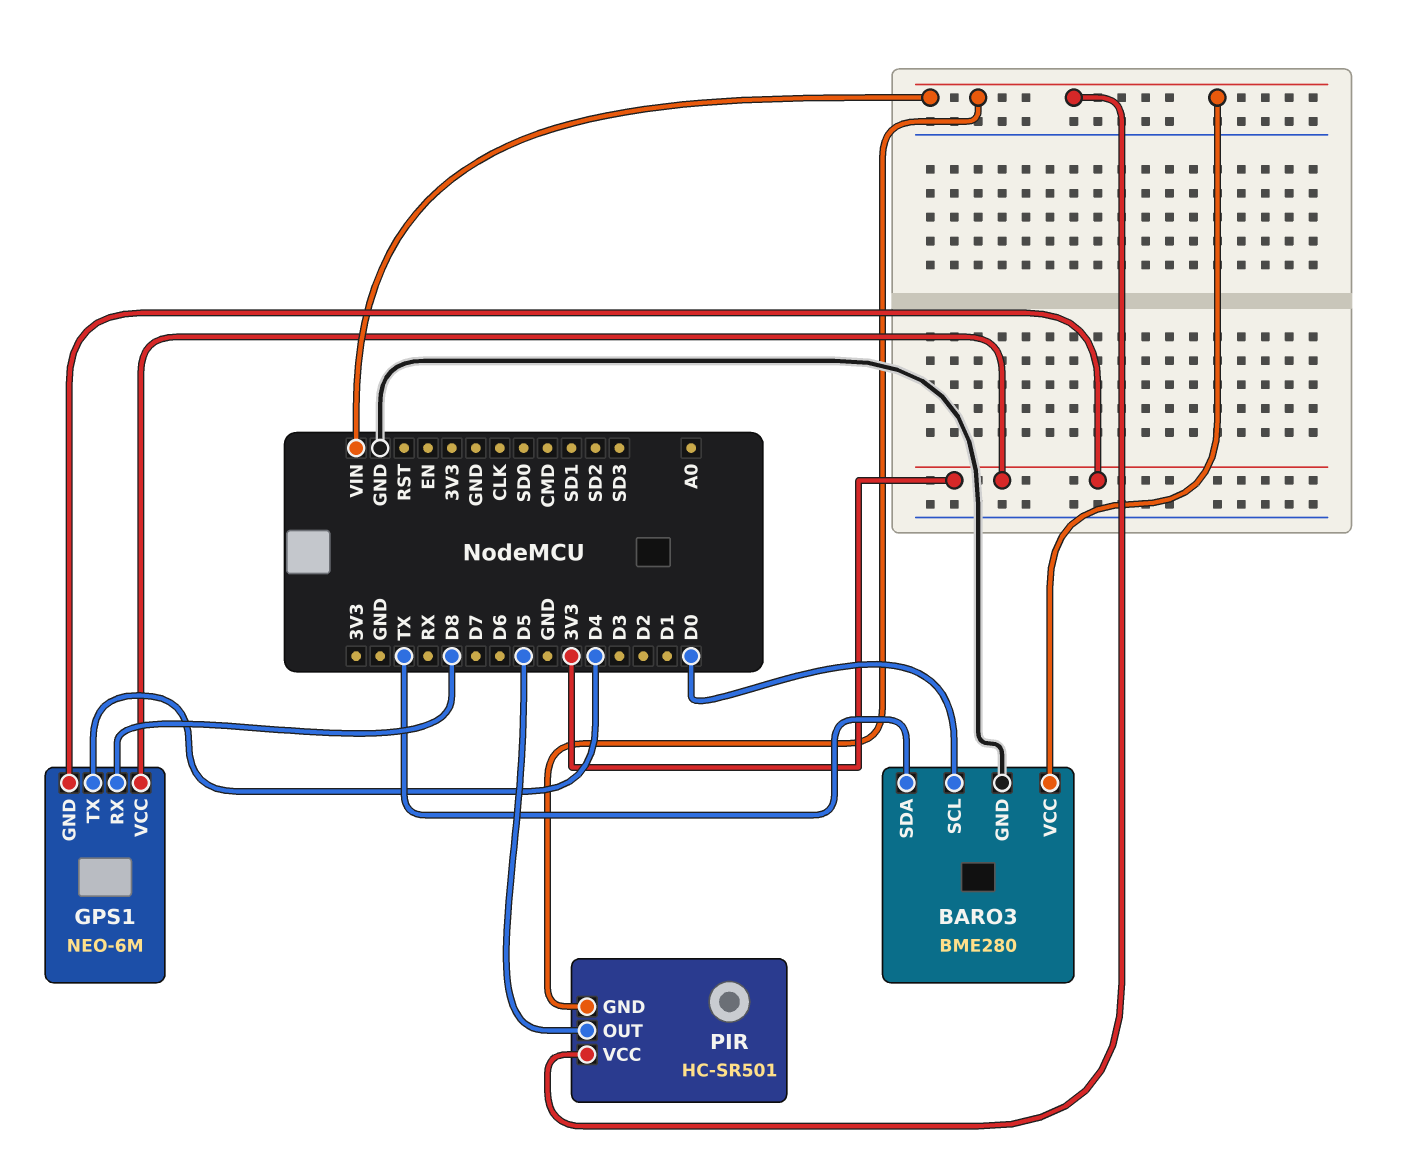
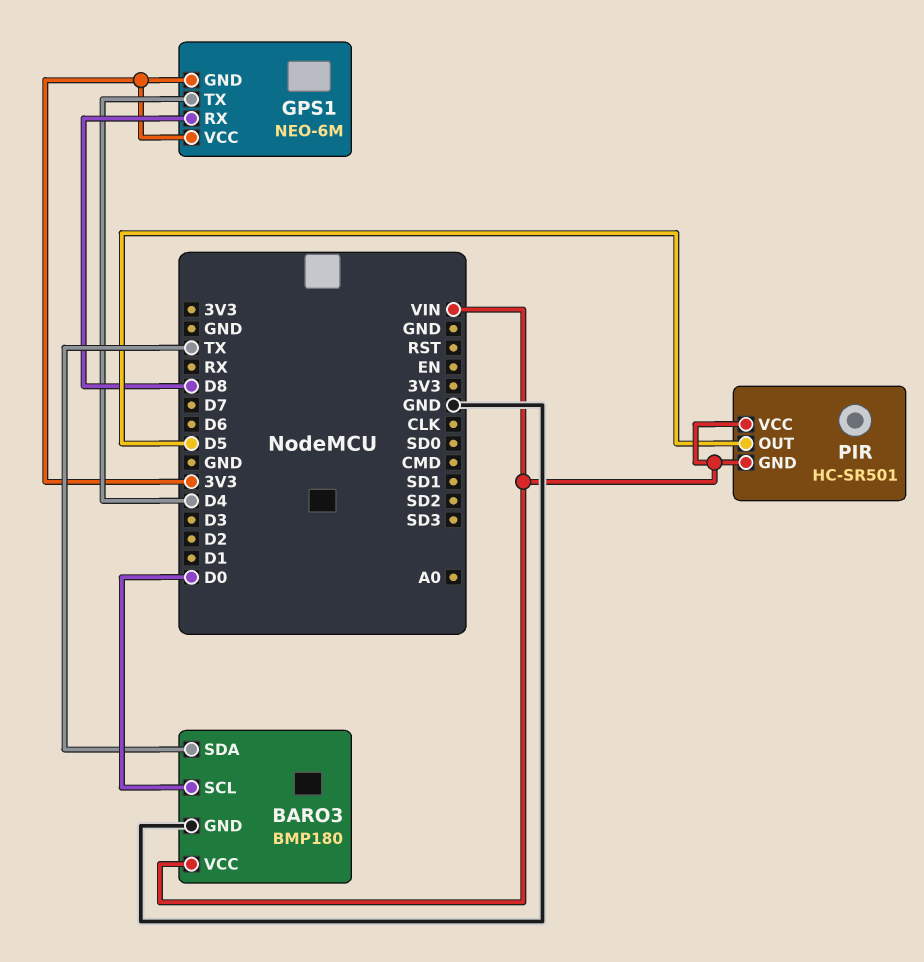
BARO3: BME280 -> BMP180

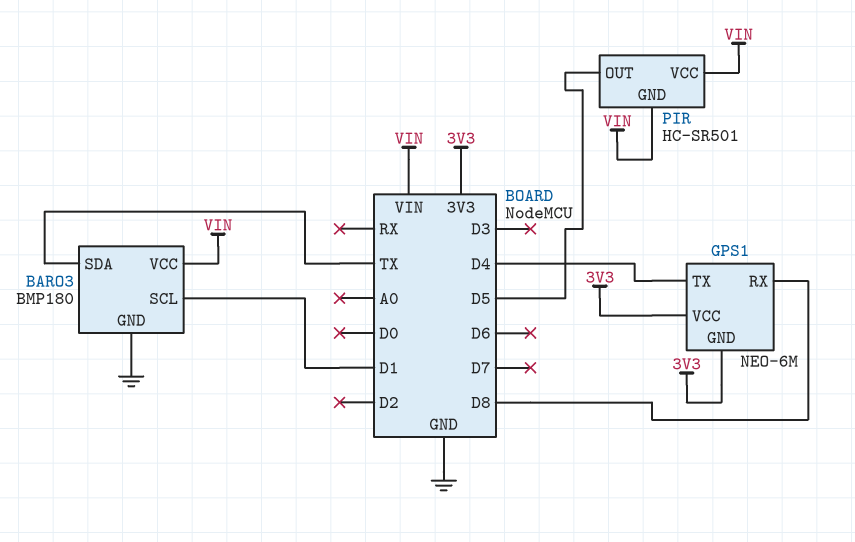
BARO3 pin SCL: D0 -> D1

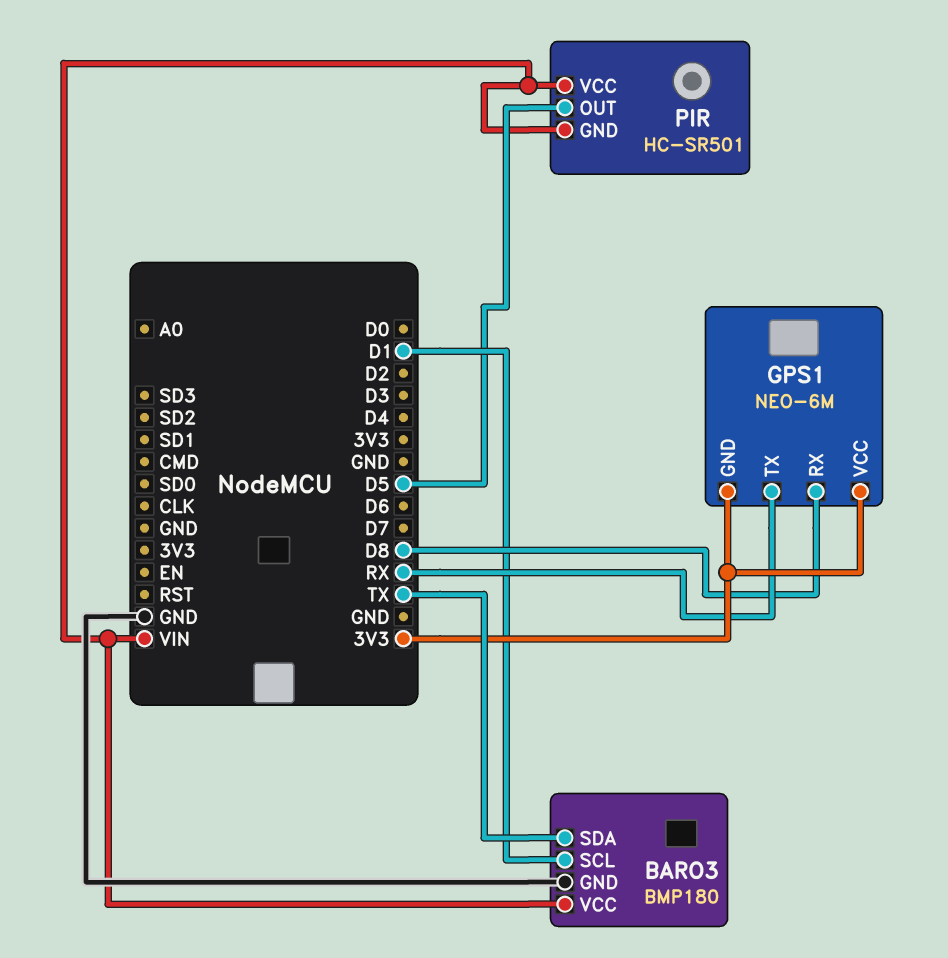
GPS1 pin TX: D4 -> RX

